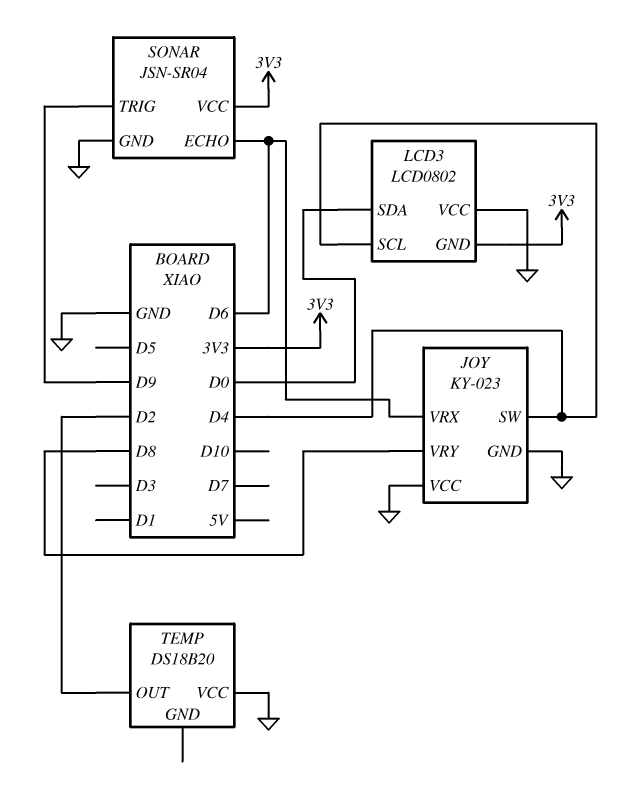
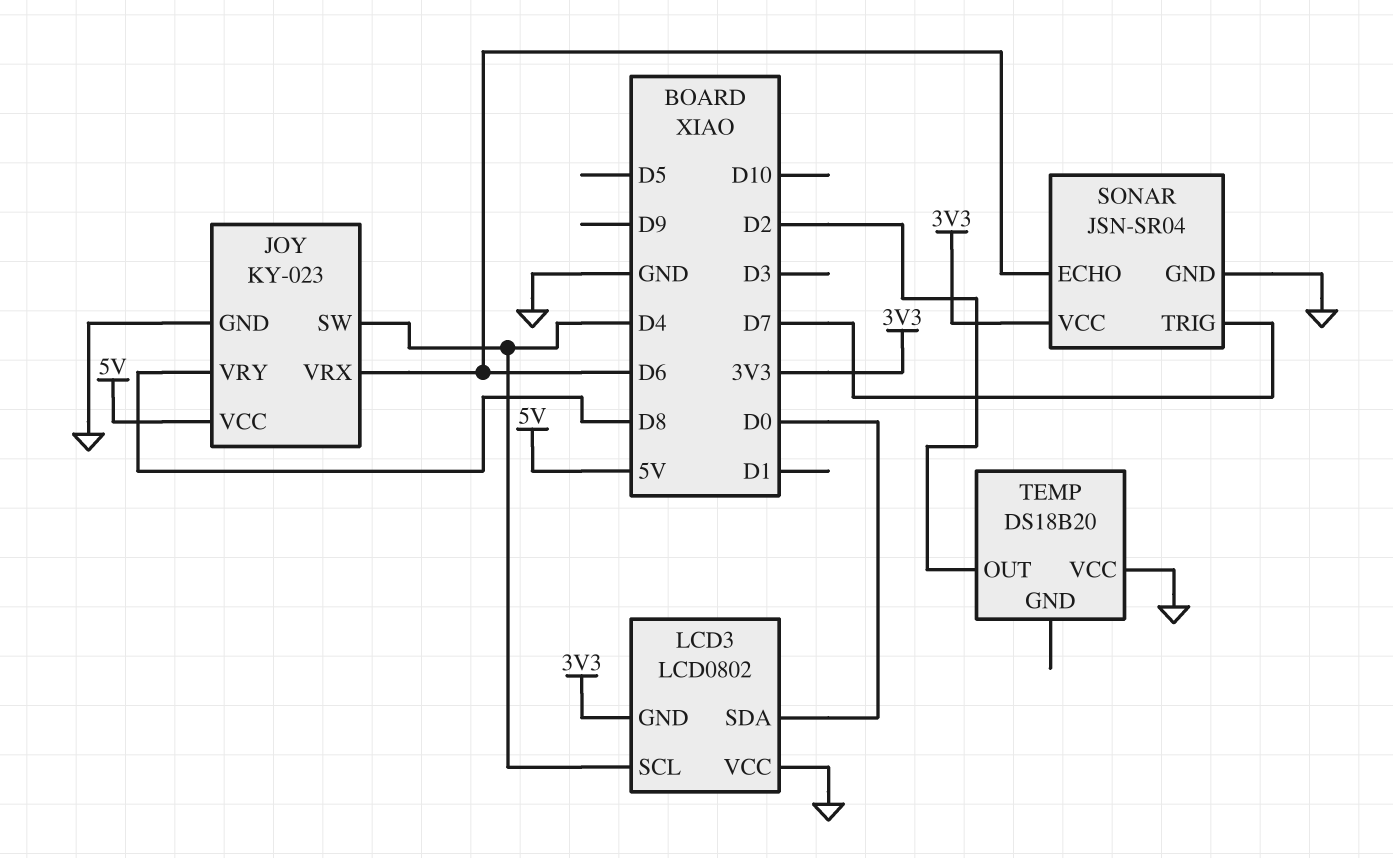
JOY pin VCC: GND -> 5V
SONAR pin TRIG: D9 -> D7

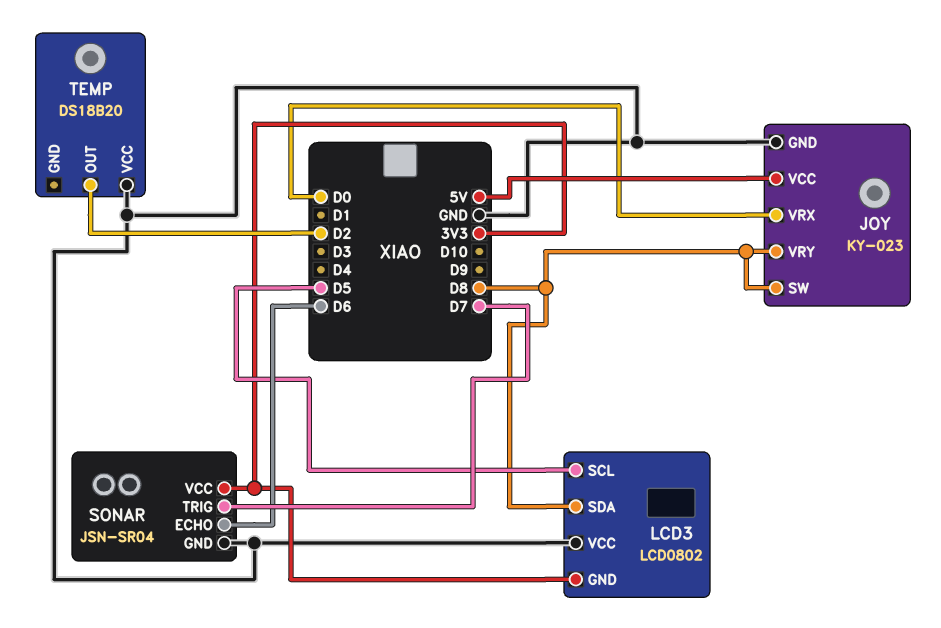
JOY pin SW: D4 -> D8
JOY pin VRX: D6 -> D0
LCD3 pin SCL: D4 -> D5
LCD3 pin SDA: D0 -> D8

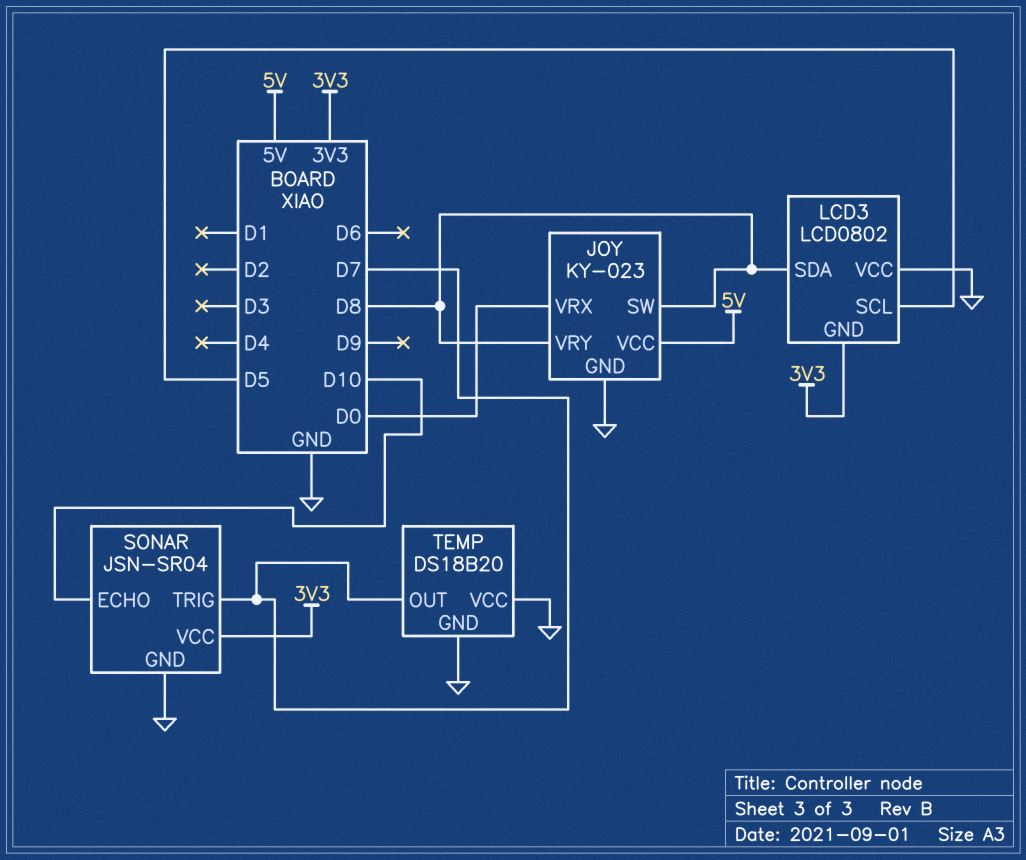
SONAR pin ECHO: D6 -> D10
TEMP pin GND: none -> GND
TEMP pin OUT: D2 -> D7

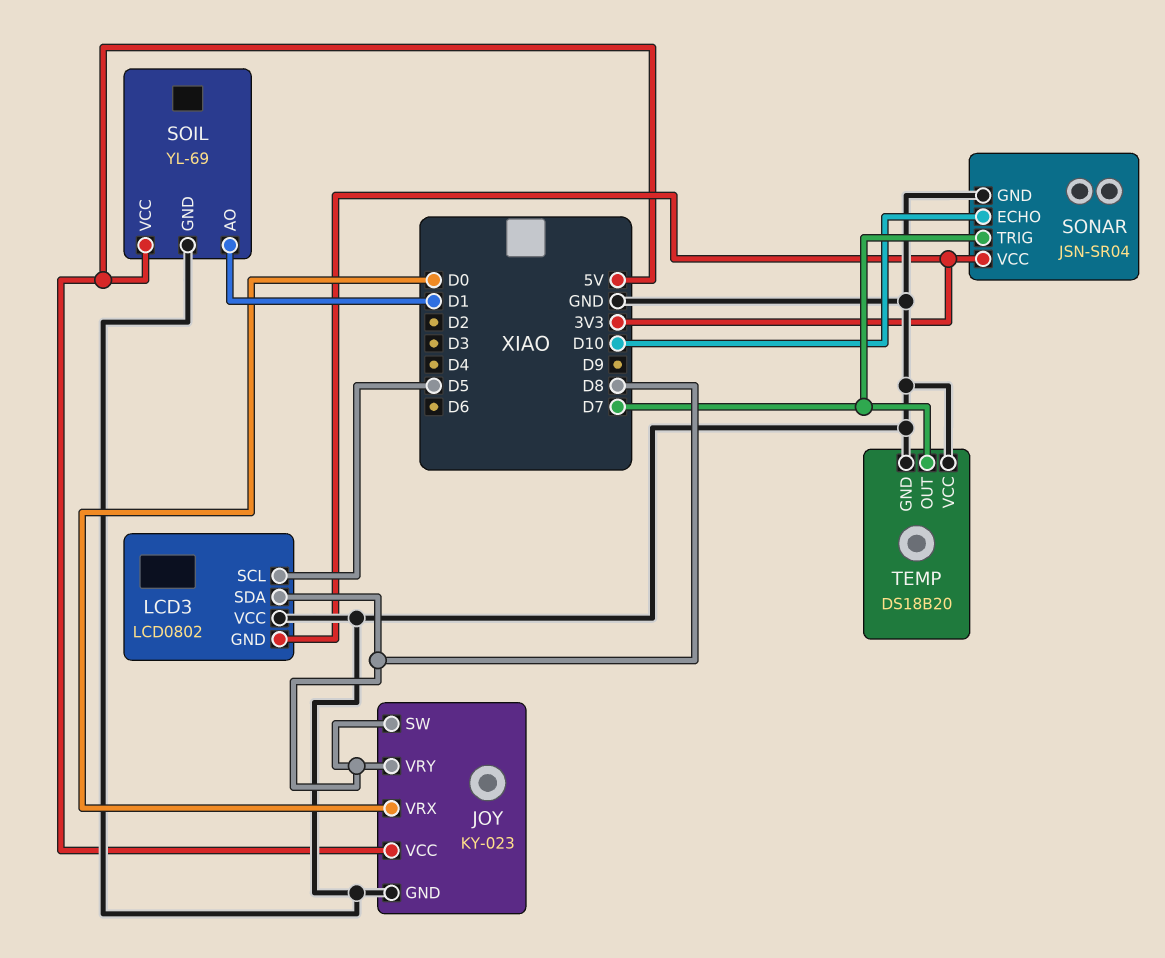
SOIL: none -> YL-69
SOIL pin AO: none -> D1
SOIL pin GND: none -> GND
SOIL pin VCC: none -> 5V

